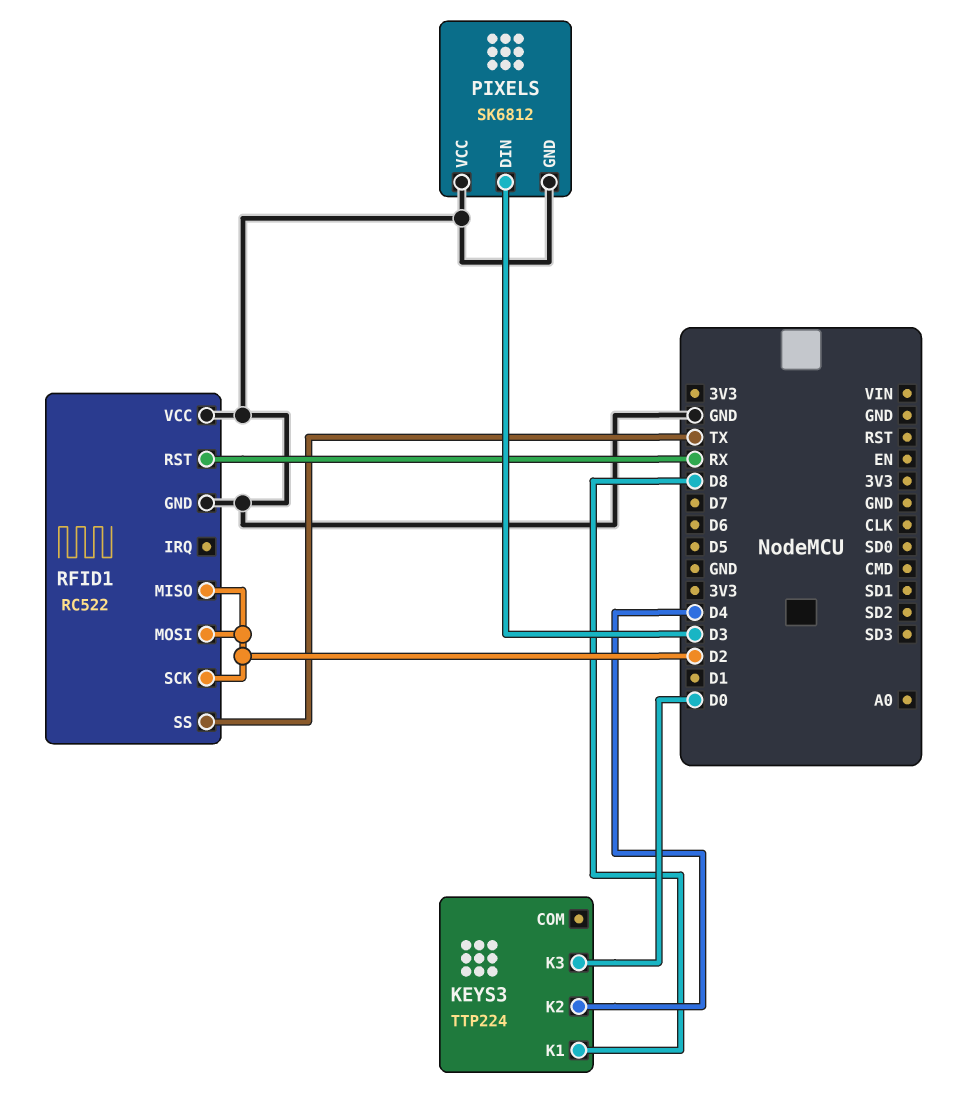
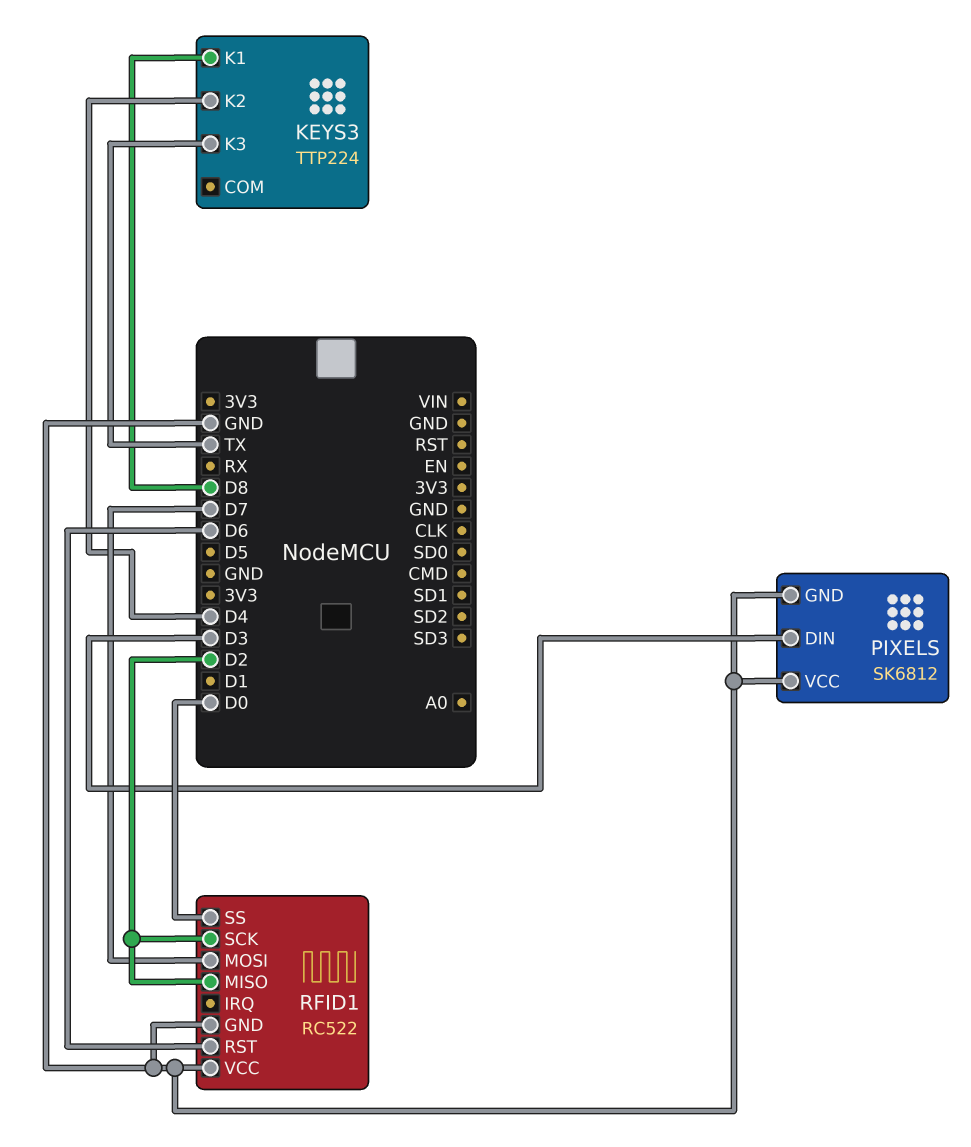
KEYS3 pin K3: D0 -> TX
RFID1 pin MOSI: D2 -> D7
RFID1 pin RST: RX -> D6
RFID1 pin SS: TX -> D0

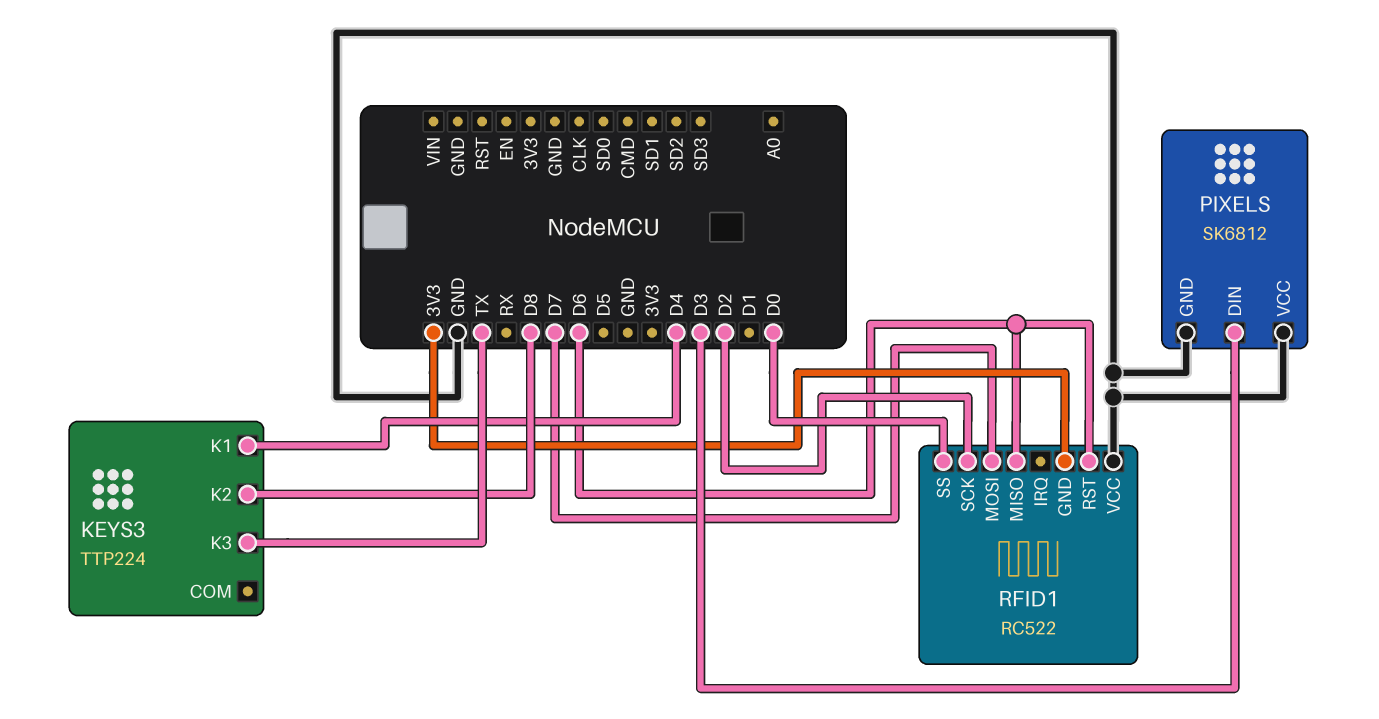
KEYS3 pin K1: D8 -> D4
KEYS3 pin K2: D4 -> D8
RFID1 pin GND: GND -> 3V3
RFID1 pin MISO: D2 -> D6

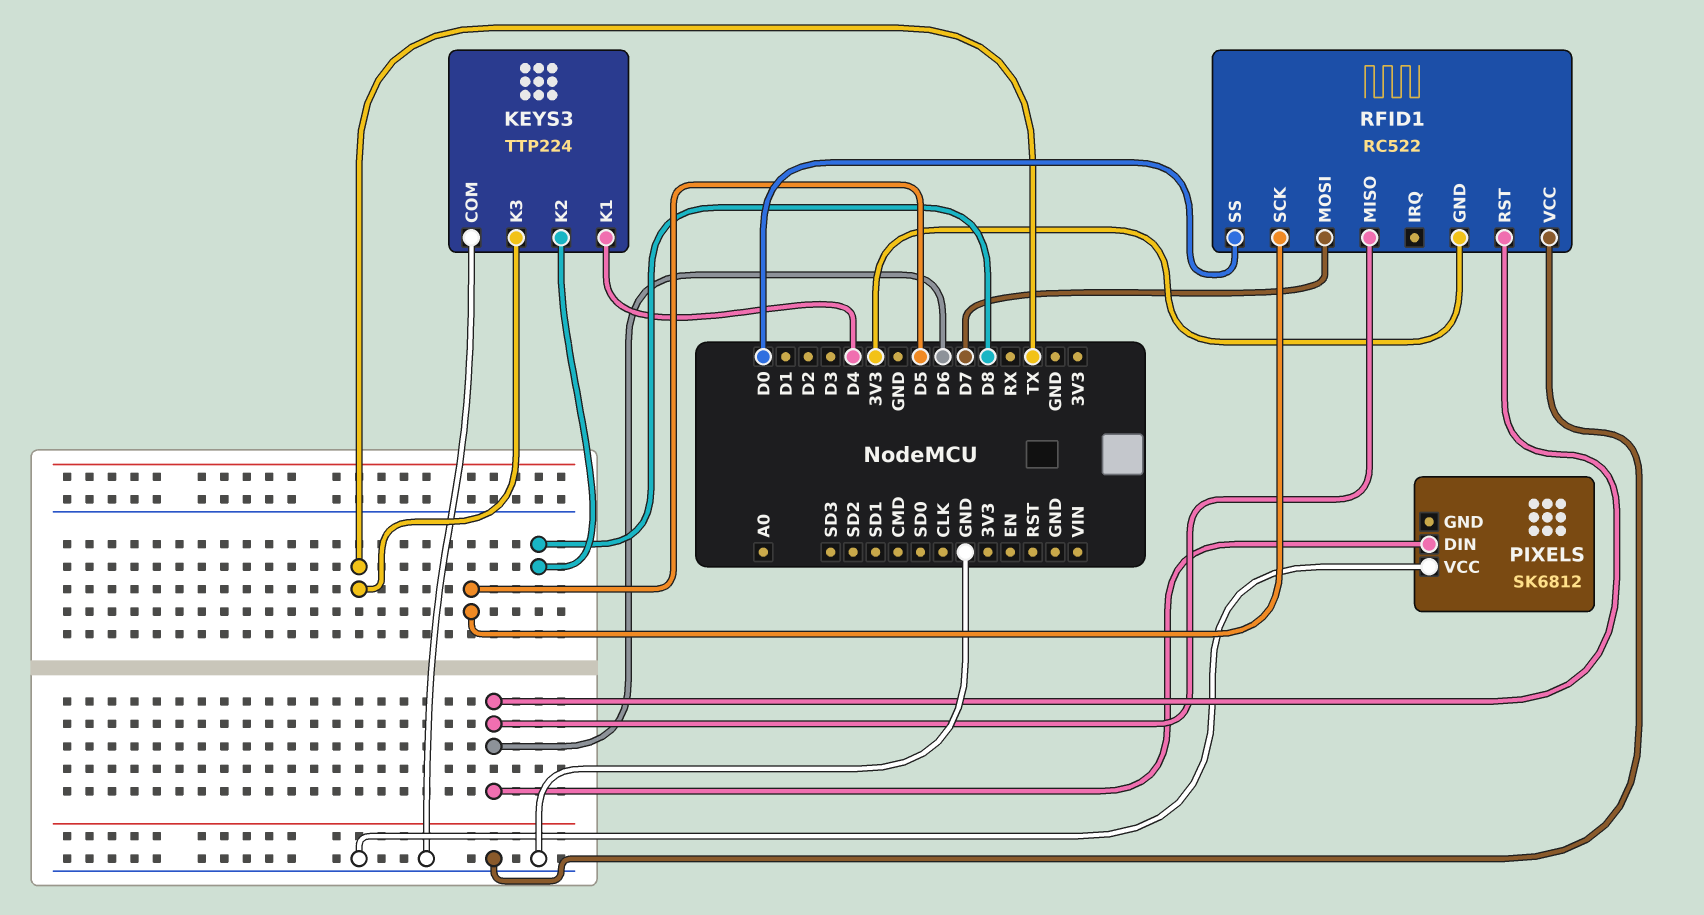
KEYS3 pin COM: none -> GND
PIXELS pin DIN: D3 -> D6
PIXELS pin GND: GND -> none
RFID1 pin SCK: D2 -> D5

